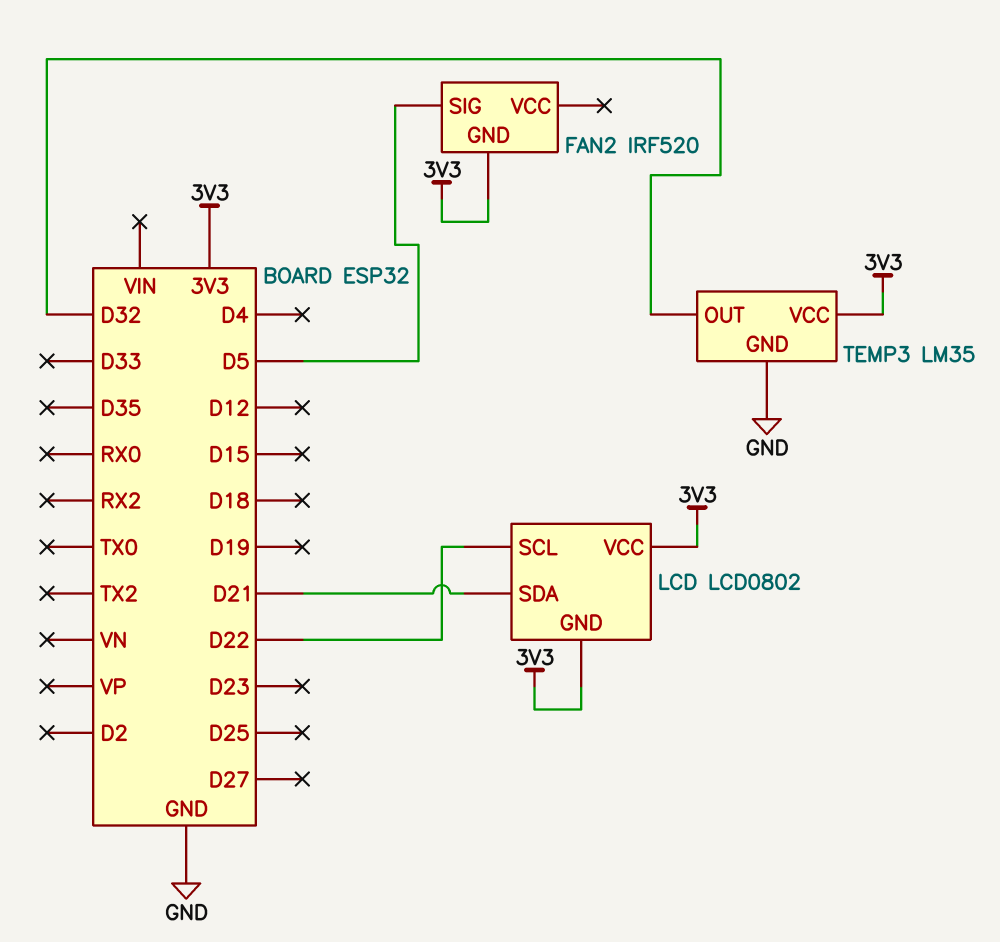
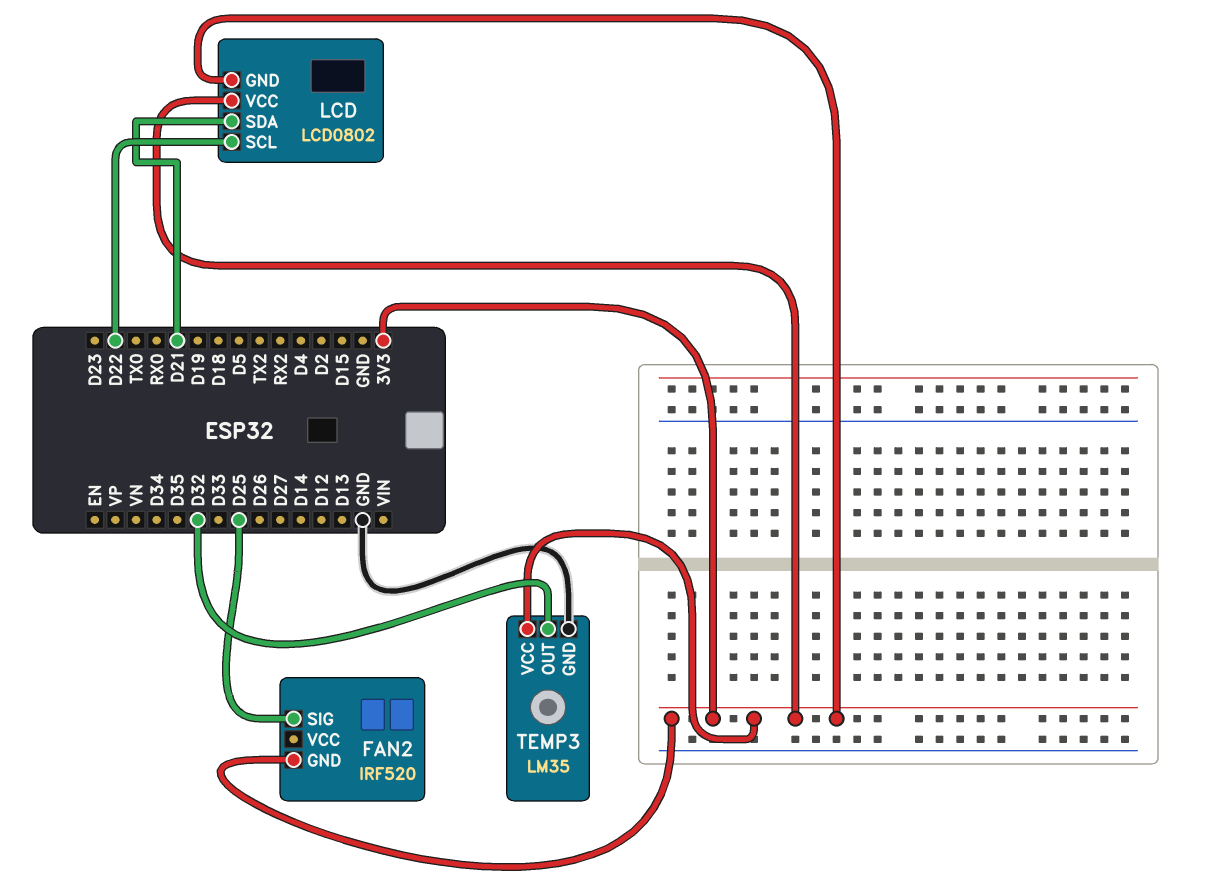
FAN2 pin SIG: D5 -> D25

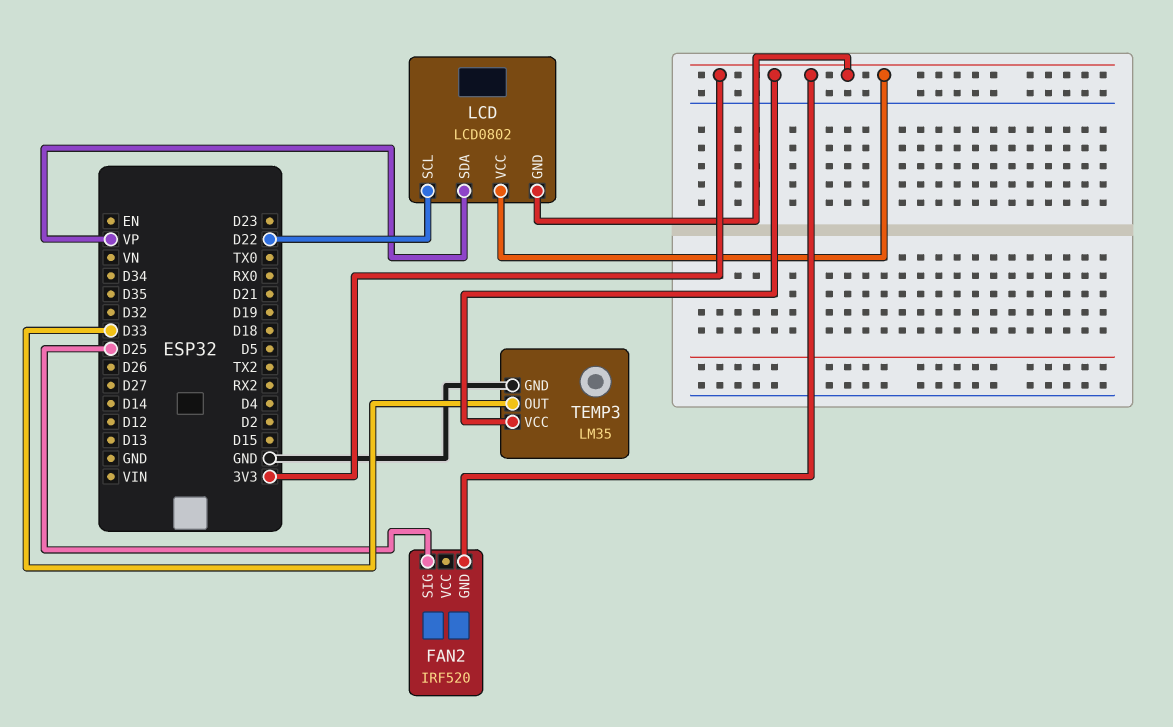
LCD pin SDA: D21 -> VP
TEMP3 pin OUT: D32 -> D33

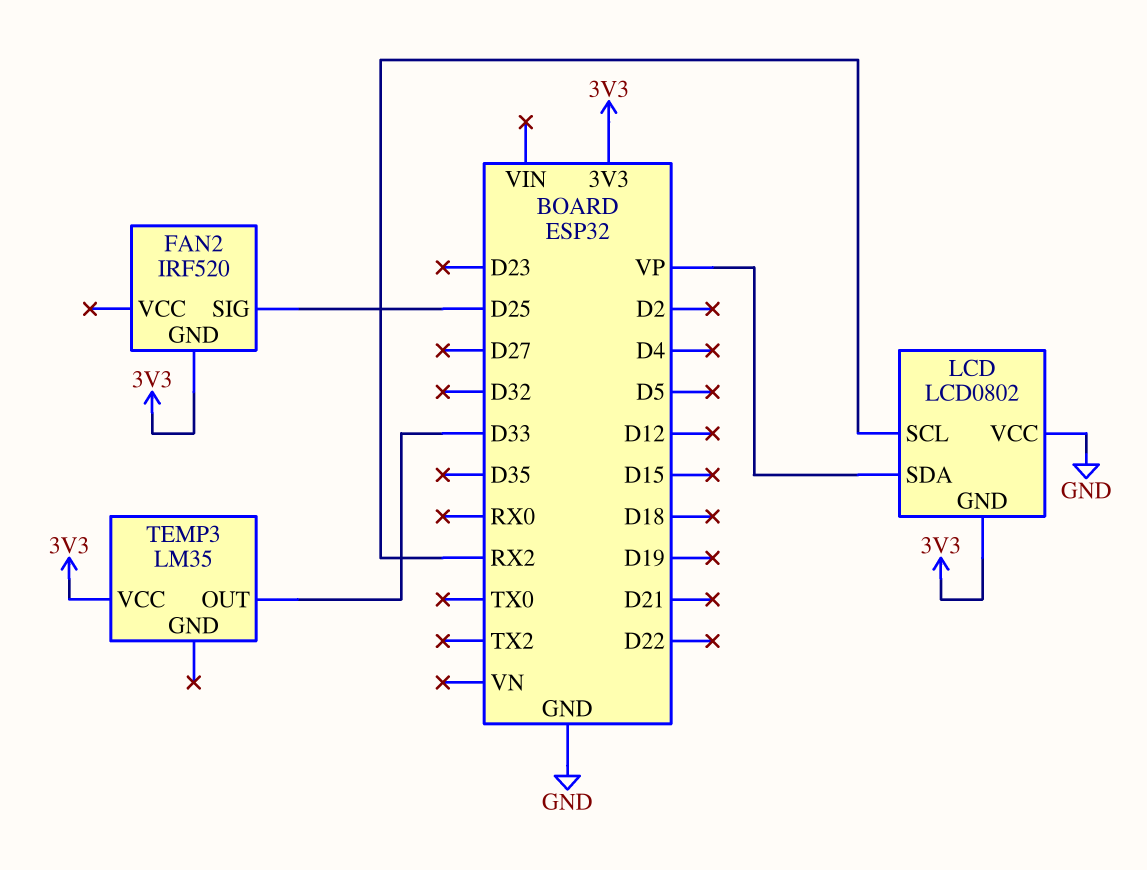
LCD pin SCL: D22 -> RX2
LCD pin VCC: 3V3 -> GND
TEMP3 pin GND: GND -> none

